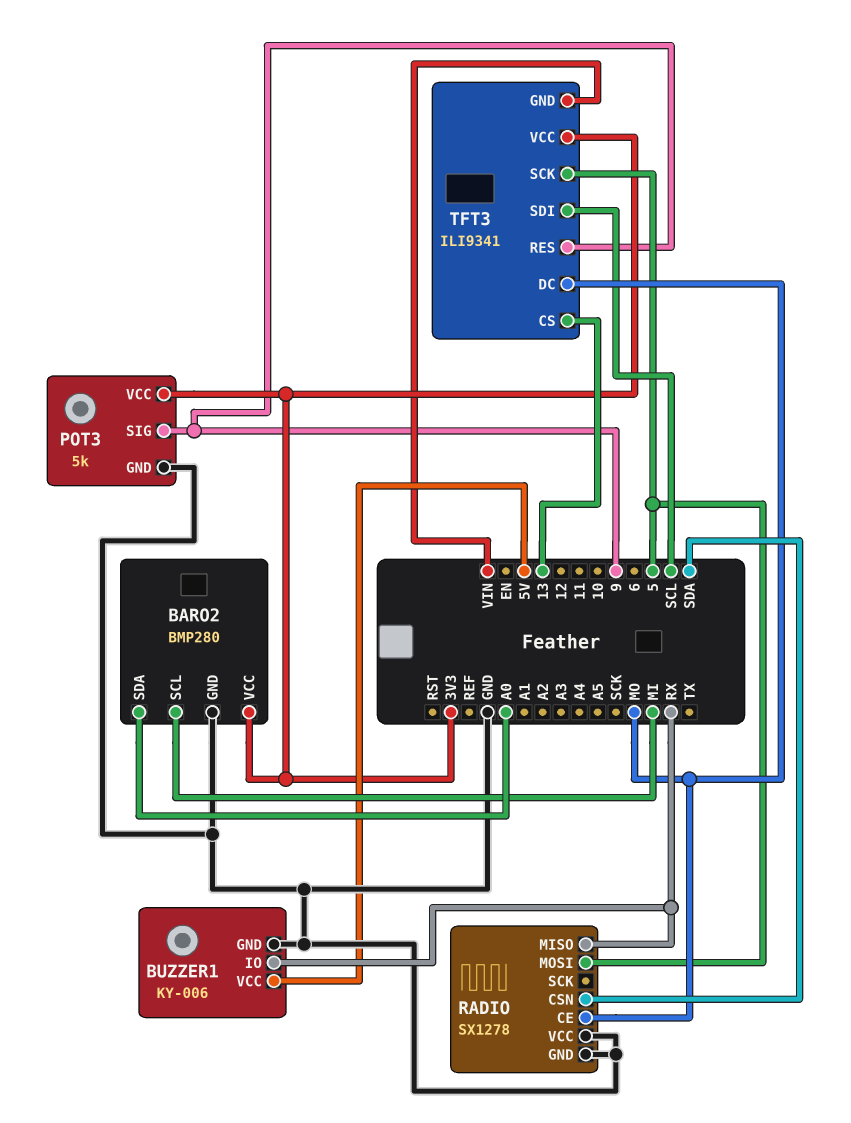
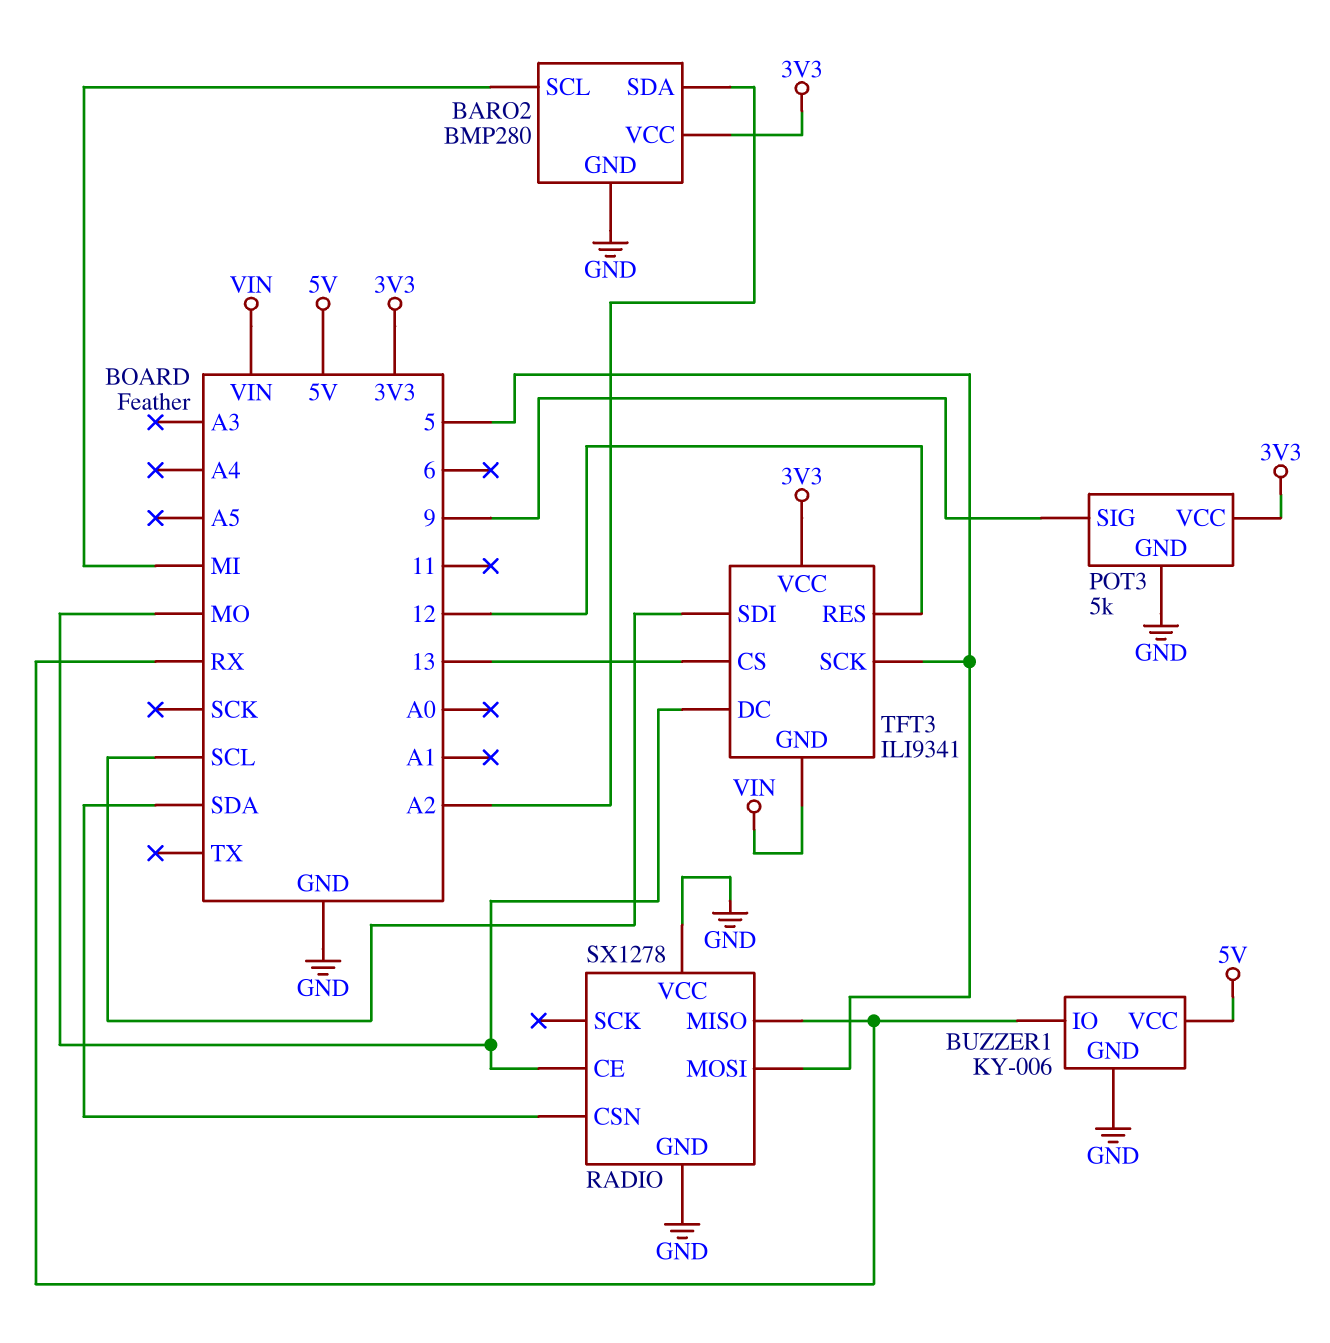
BARO2 pin SDA: A0 -> A2
TFT3 pin RES: 9 -> 12

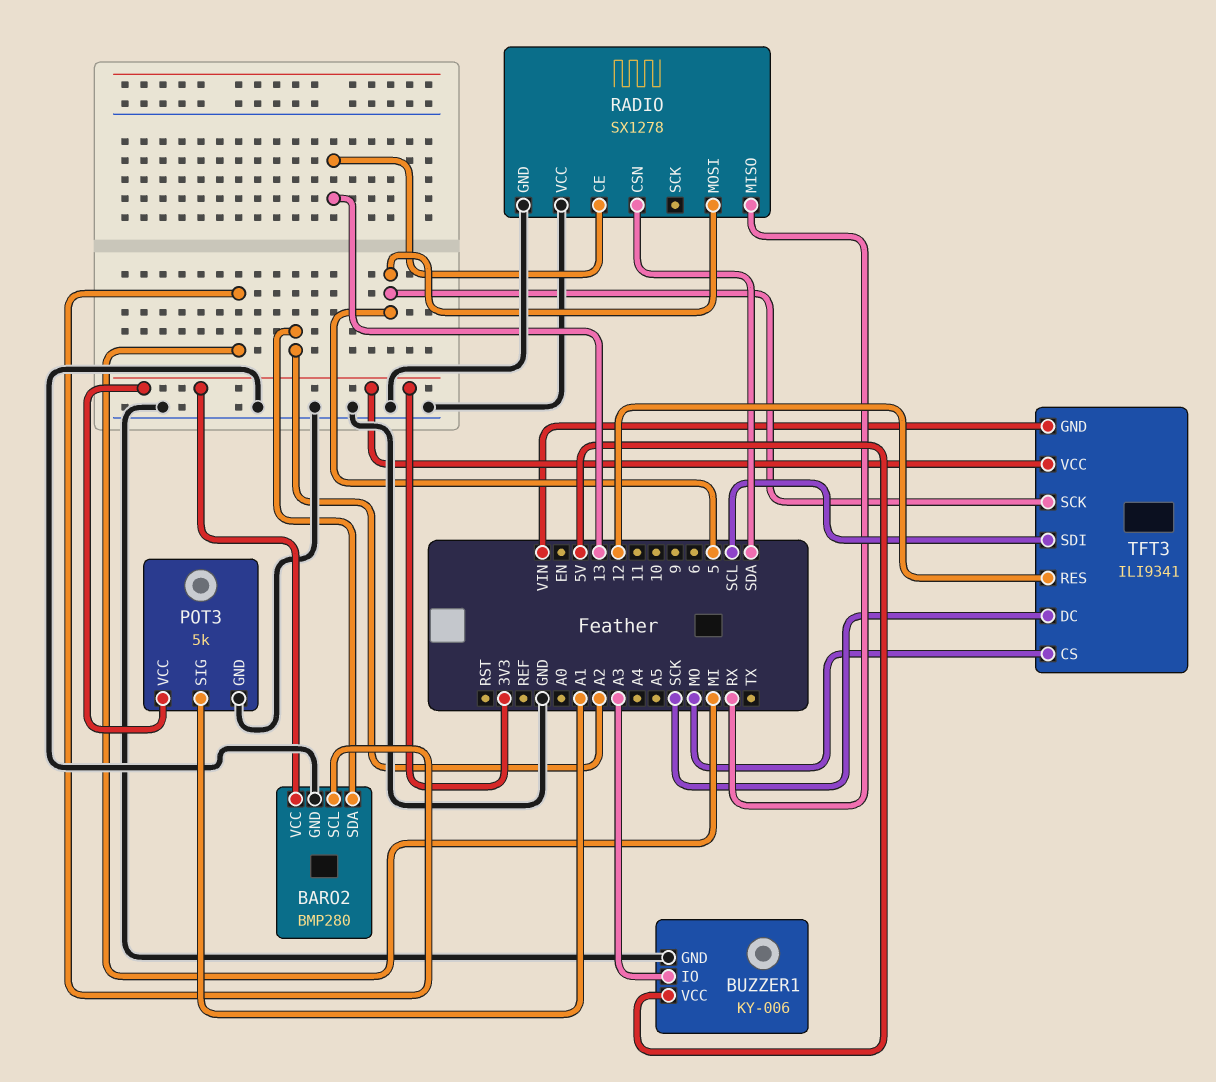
BUZZER1 pin IO: RX -> A3
POT3 pin SIG: 9 -> A1
RADIO pin CE: MO -> 13
TFT3 pin CS: 13 -> MO
TFT3 pin DC: MO -> SCK

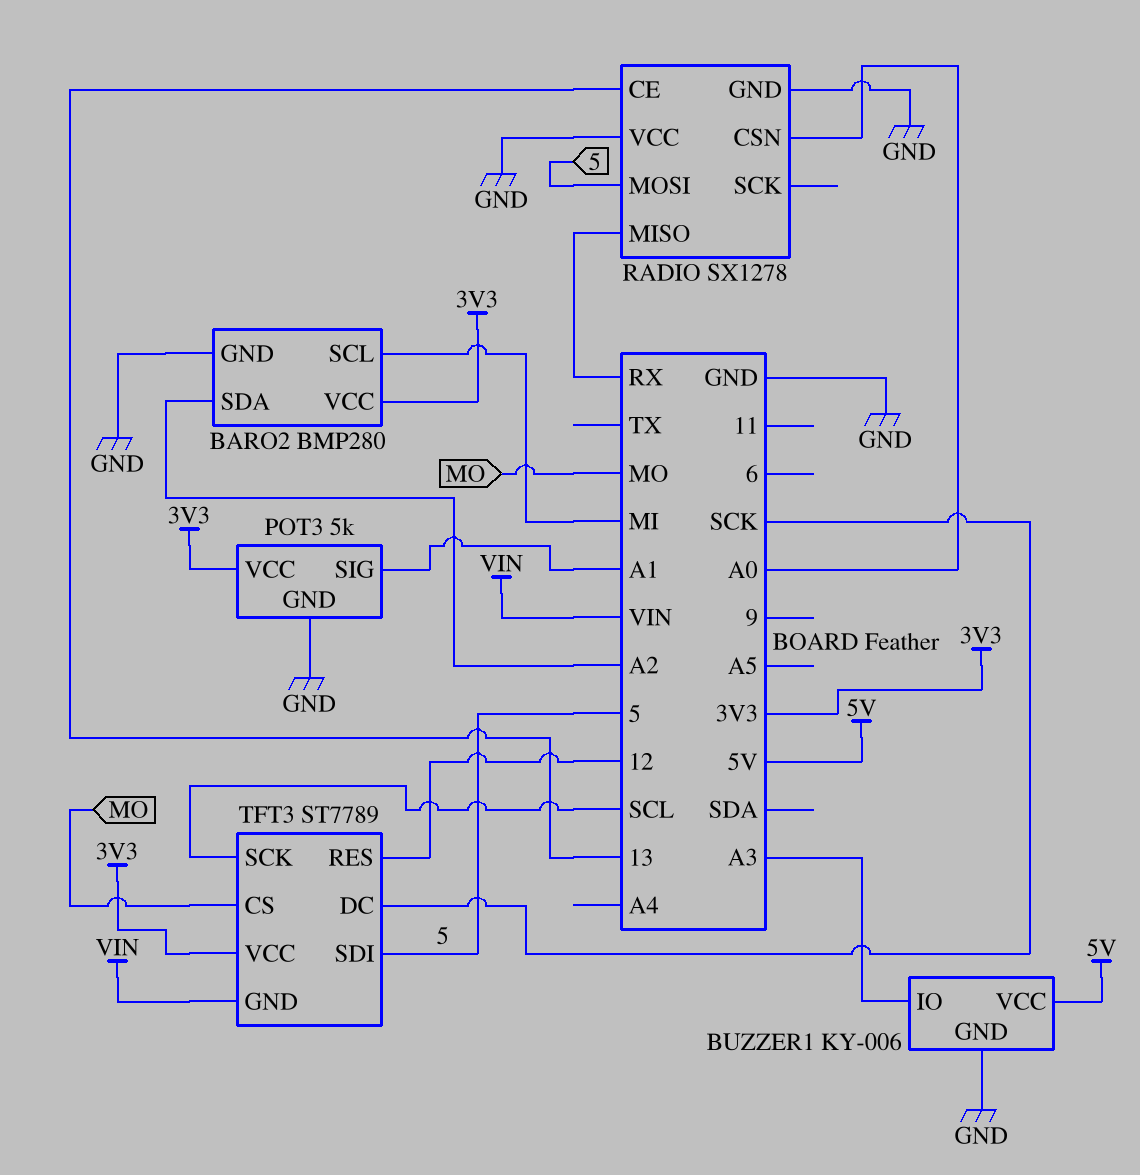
RADIO pin CSN: SDA -> A0
TFT3: ILI9341 -> ST7789
TFT3 pin SCK: 5 -> SCL
TFT3 pin SDI: SCL -> 5

